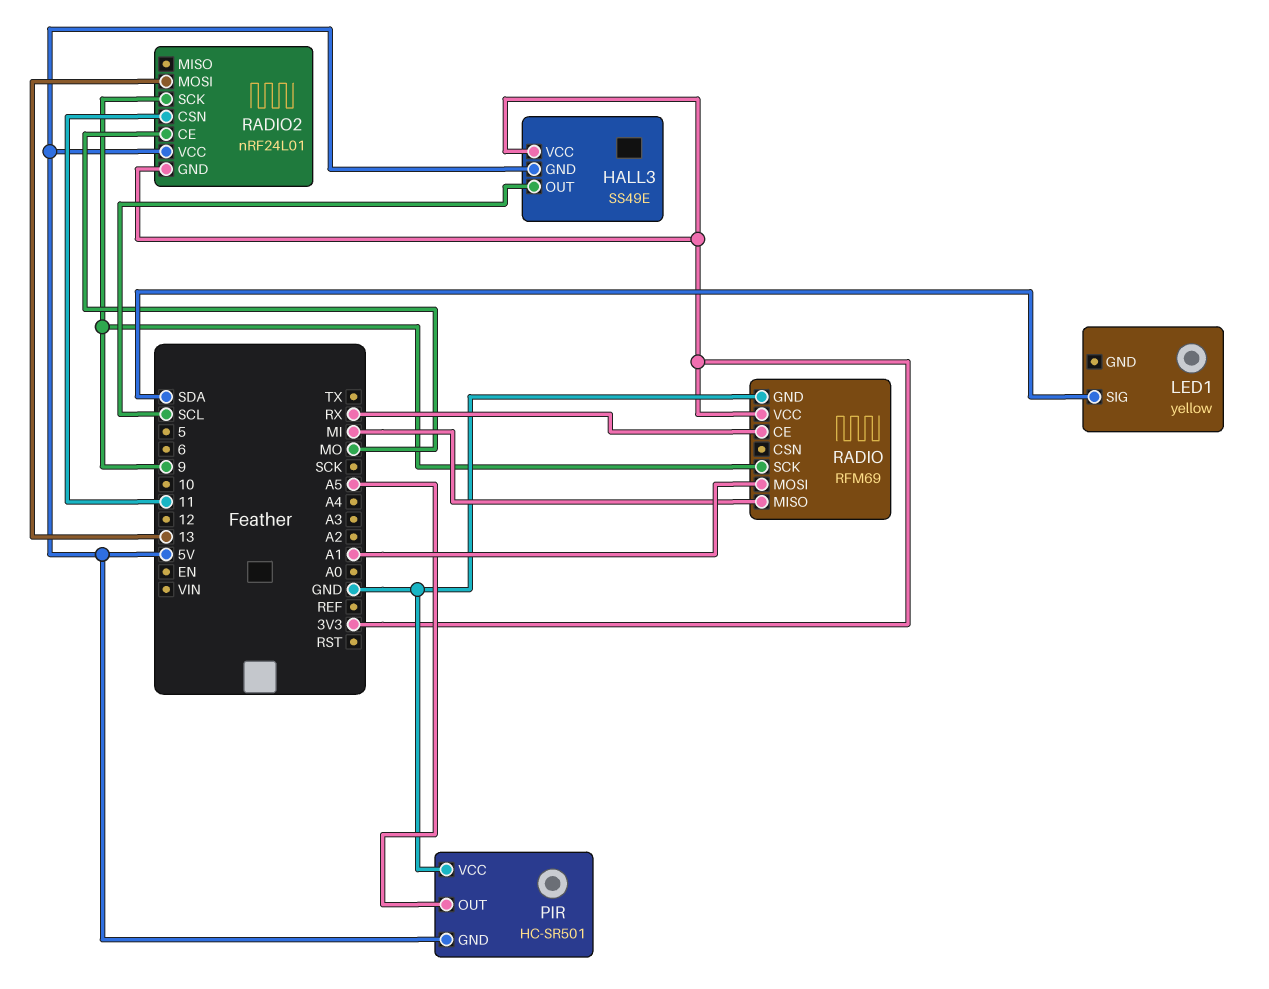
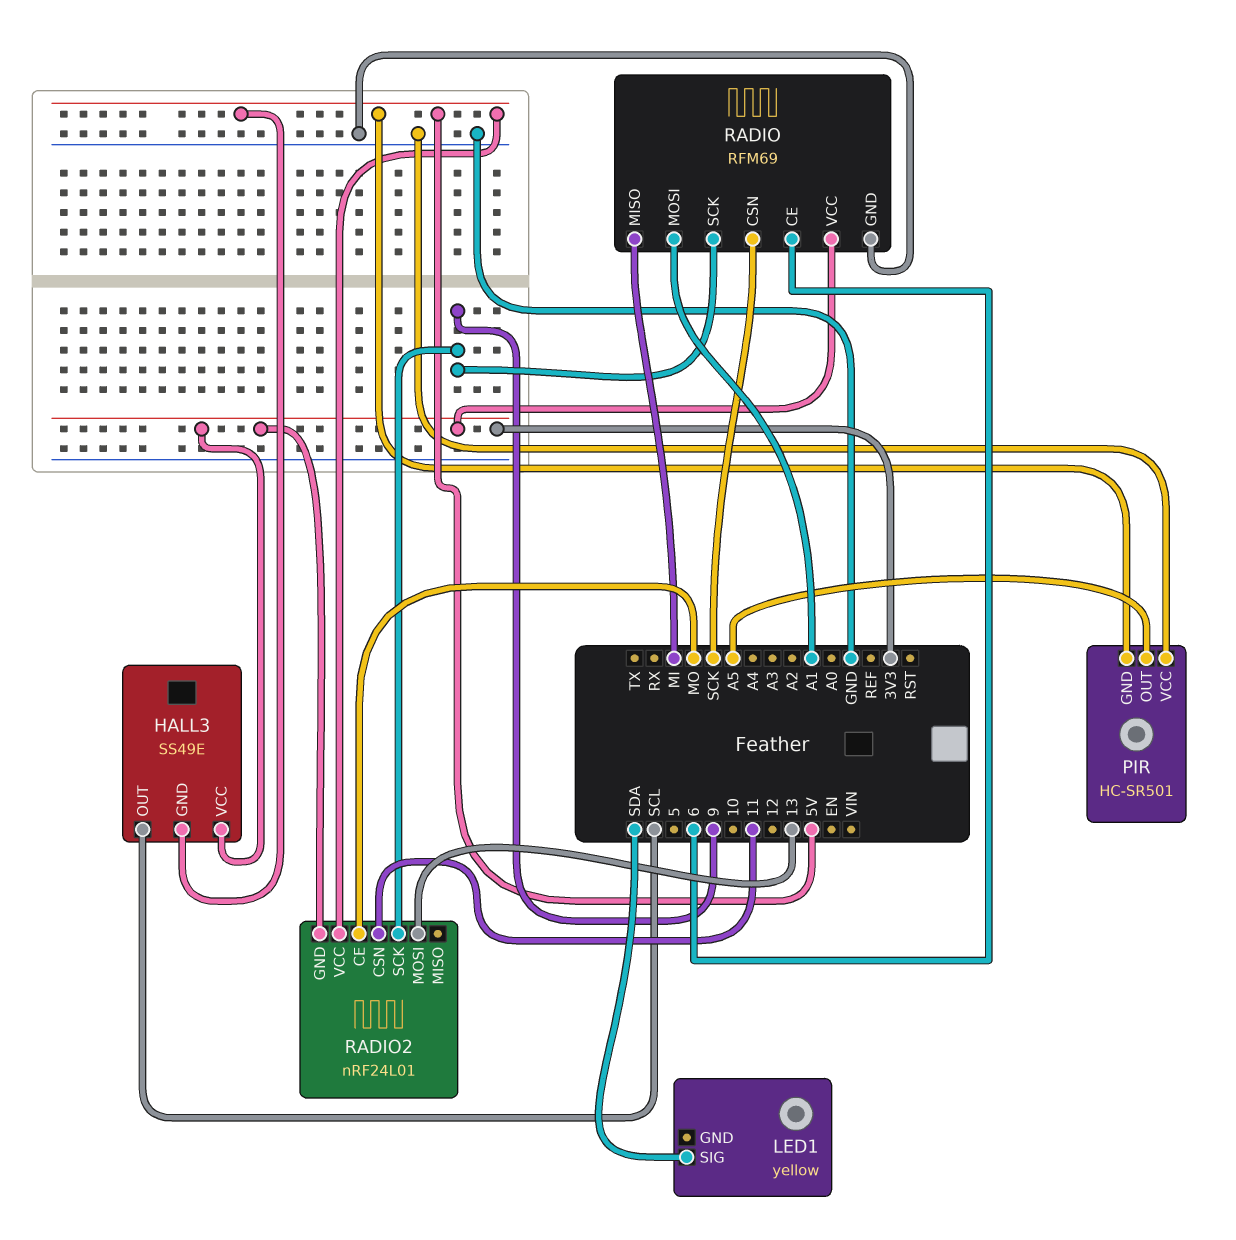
RADIO pin CE: RX -> 6
RADIO pin CSN: none -> SCK

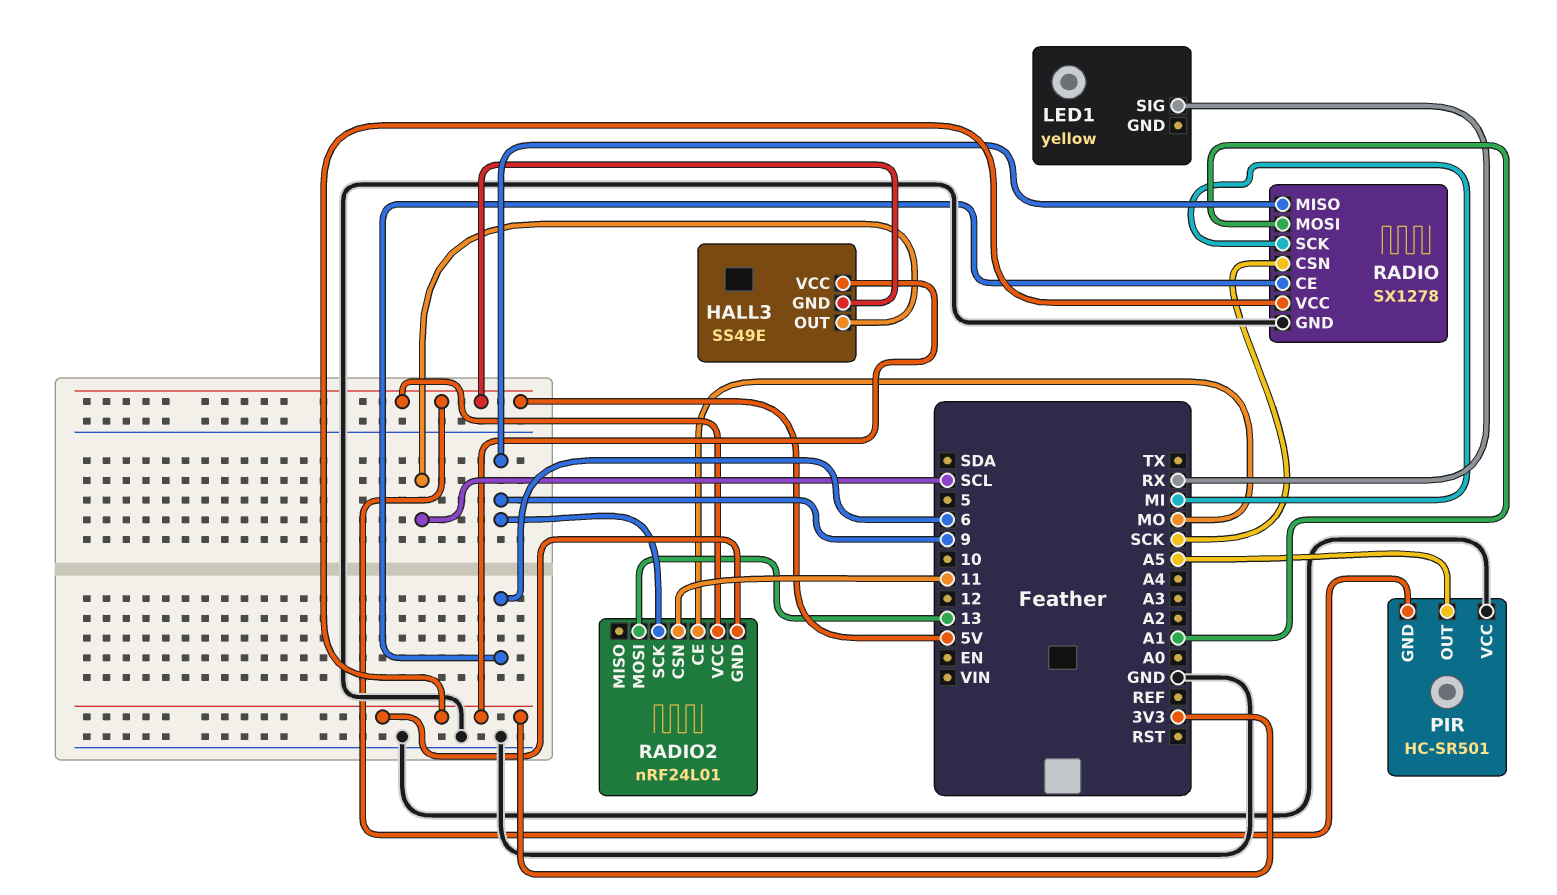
LED1 pin SIG: SDA -> RX
RADIO: RFM69 -> SX1278
RADIO pin MISO: MI -> 9
RADIO pin SCK: 9 -> MI

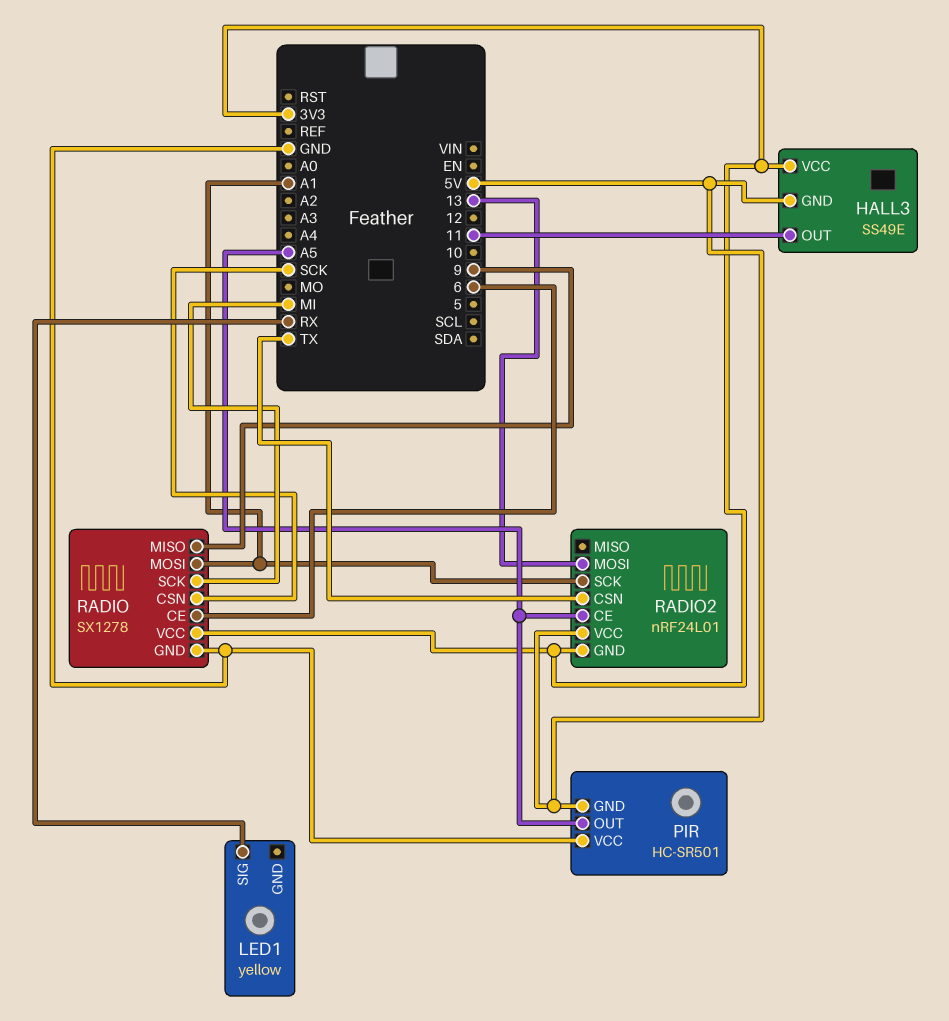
HALL3 pin OUT: SCL -> 11
RADIO2 pin CE: MO -> A5
RADIO2 pin CSN: 11 -> TX
RADIO2 pin SCK: 9 -> A1

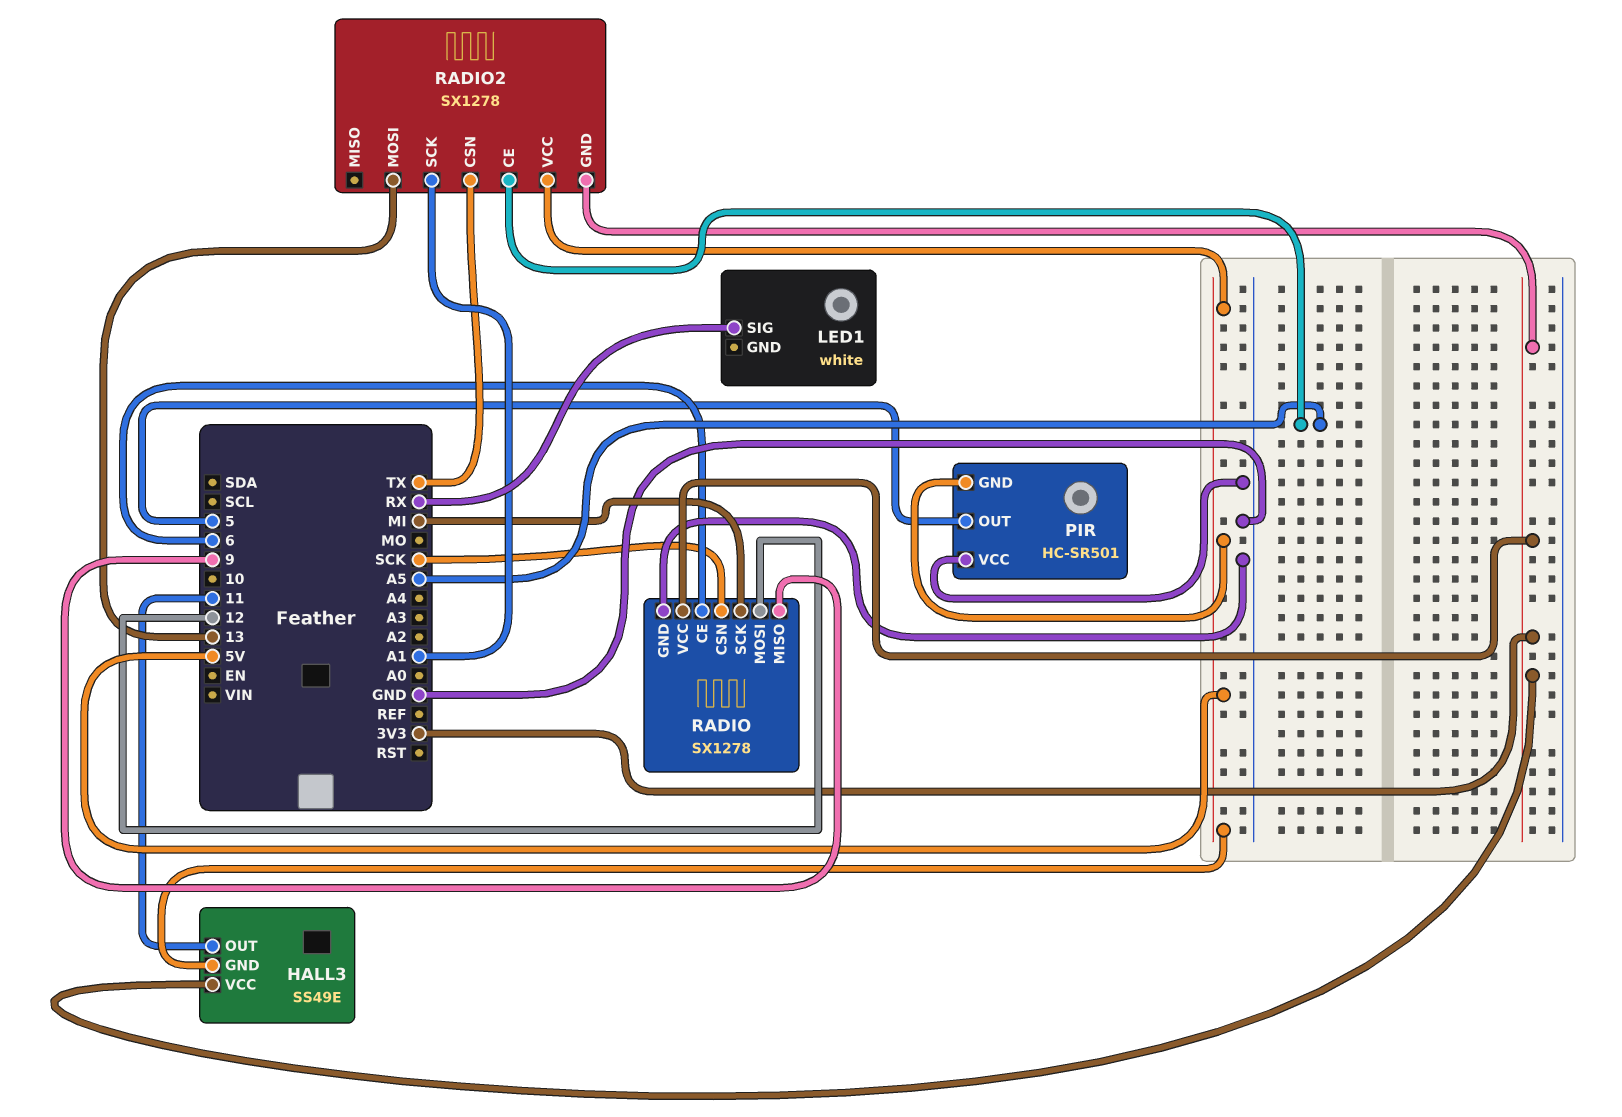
LED1: yellow -> white
PIR pin OUT: A5 -> 5
RADIO pin MOSI: A1 -> 12
RADIO2: nRF24L01 -> SX1278

